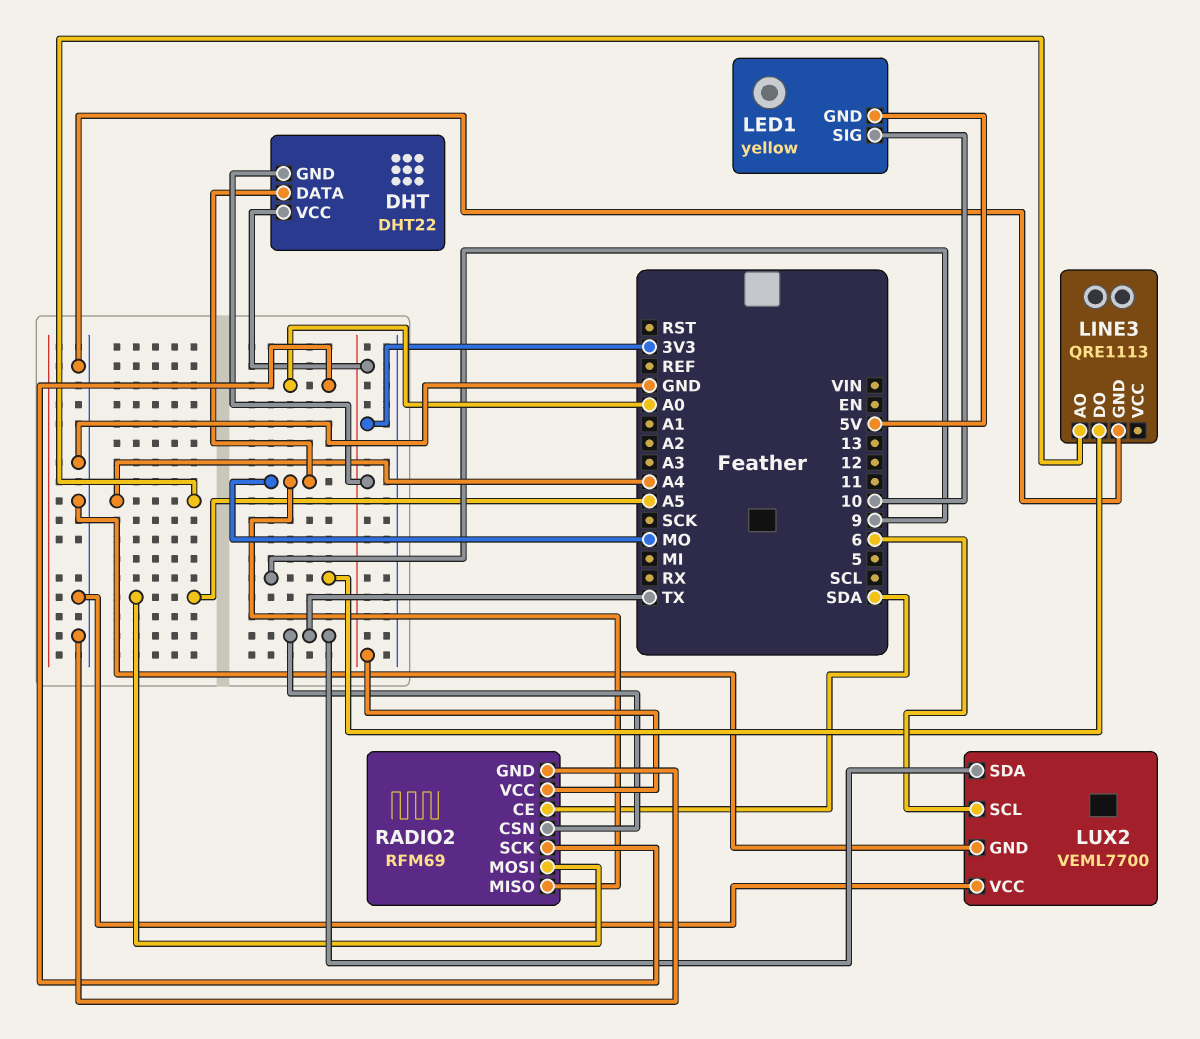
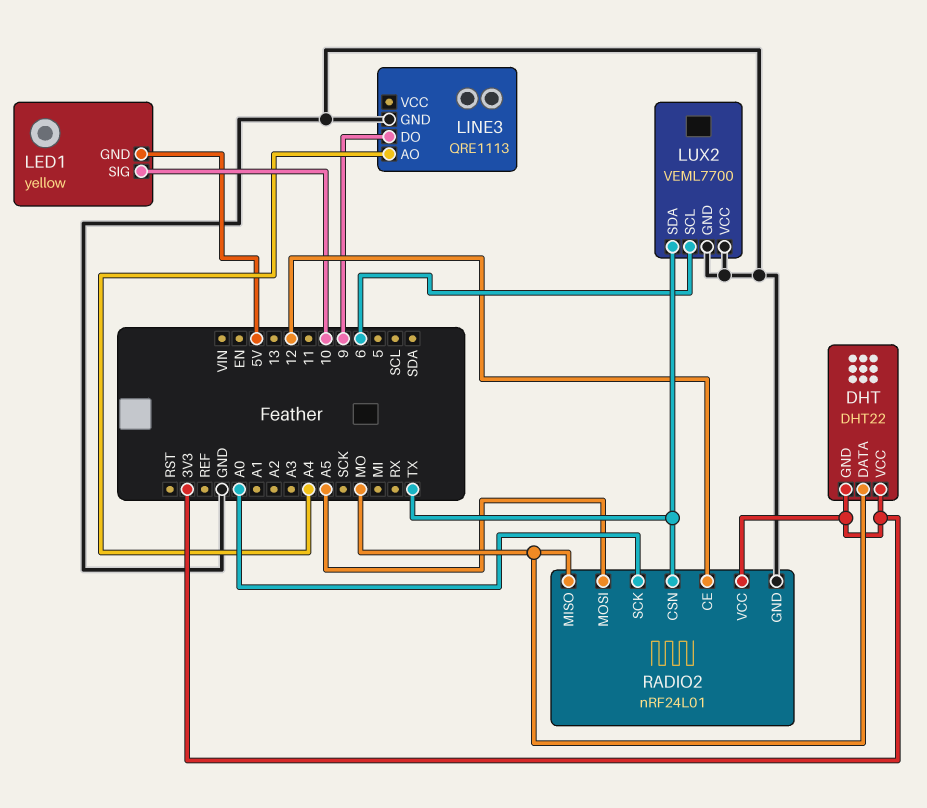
RADIO2: RFM69 -> nRF24L01
RADIO2 pin CE: SDA -> 12

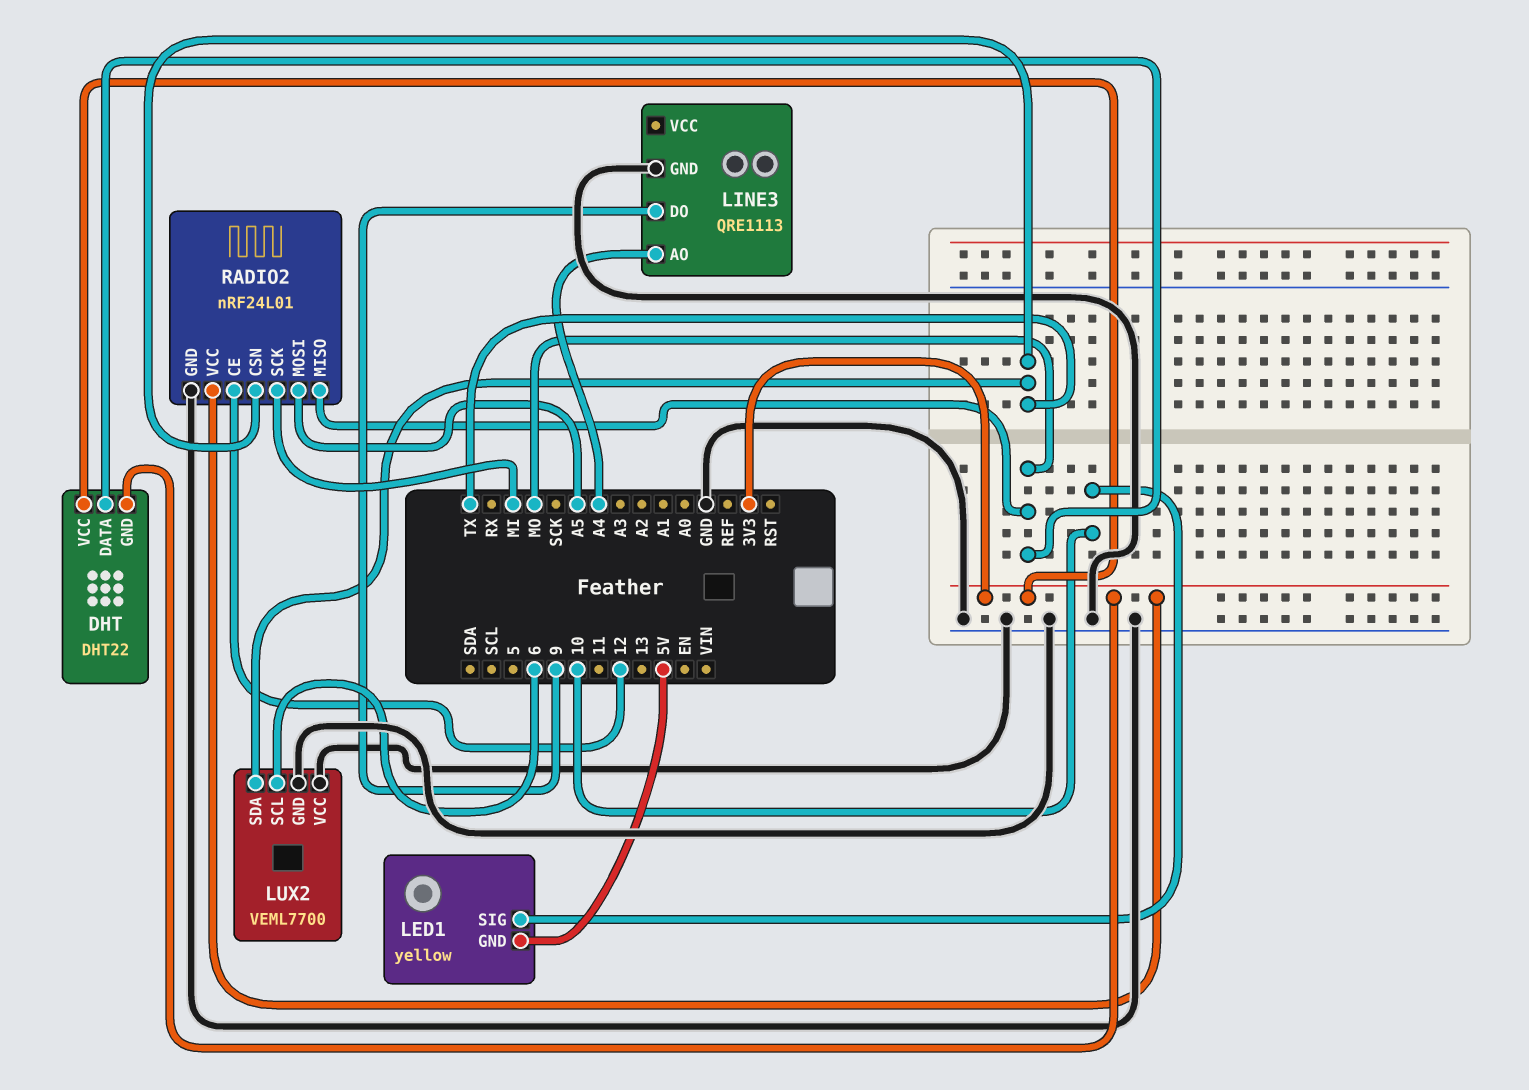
RADIO2 pin SCK: A0 -> MI

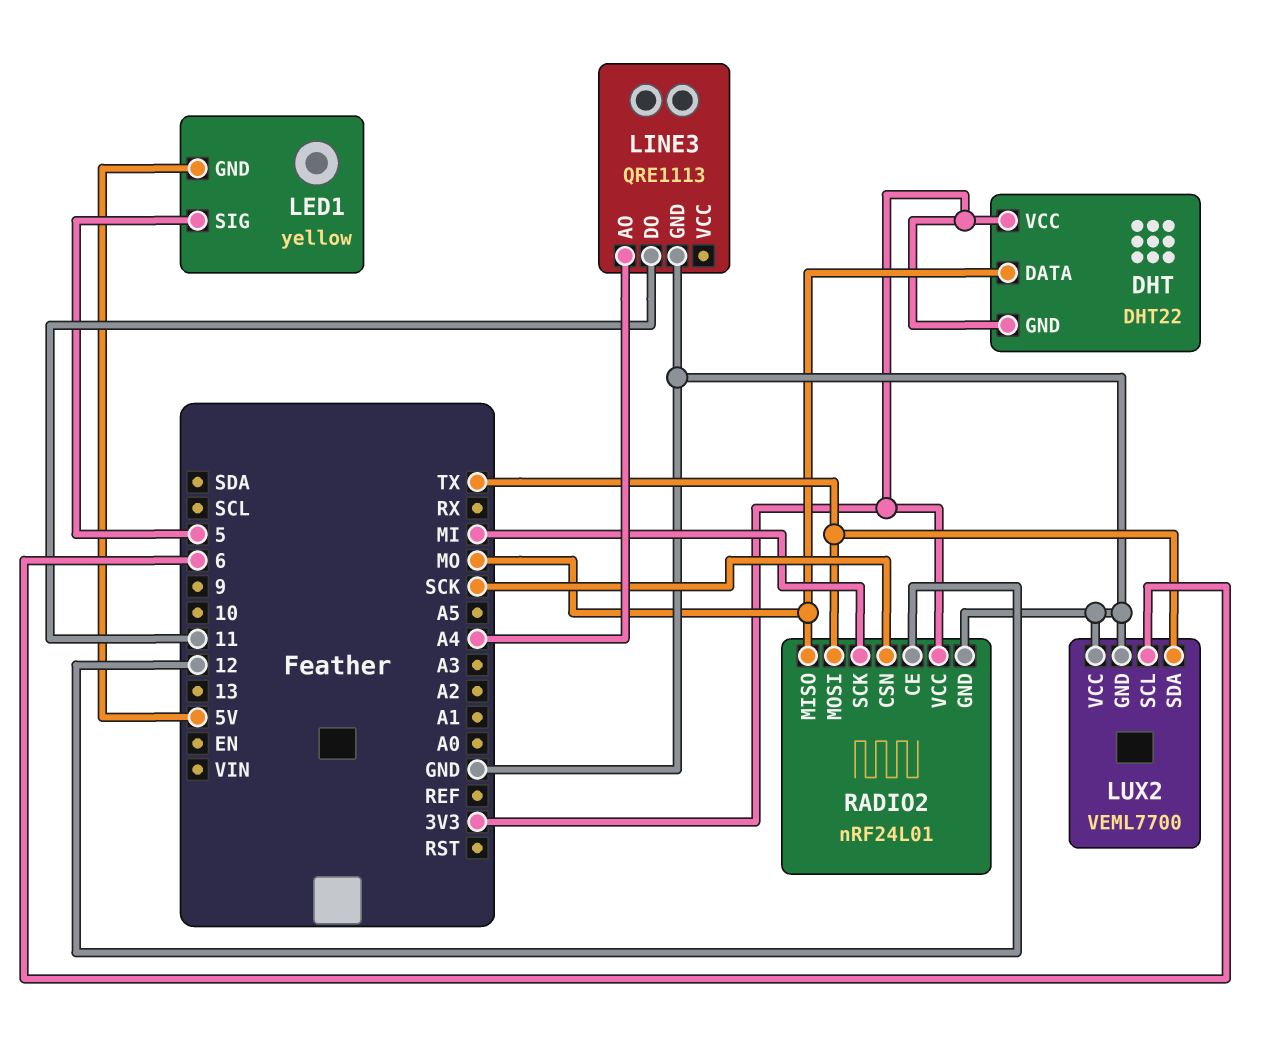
LED1 pin SIG: 10 -> 5
LINE3 pin DO: 9 -> 11
RADIO2 pin CSN: TX -> SCK
RADIO2 pin MOSI: A5 -> TX

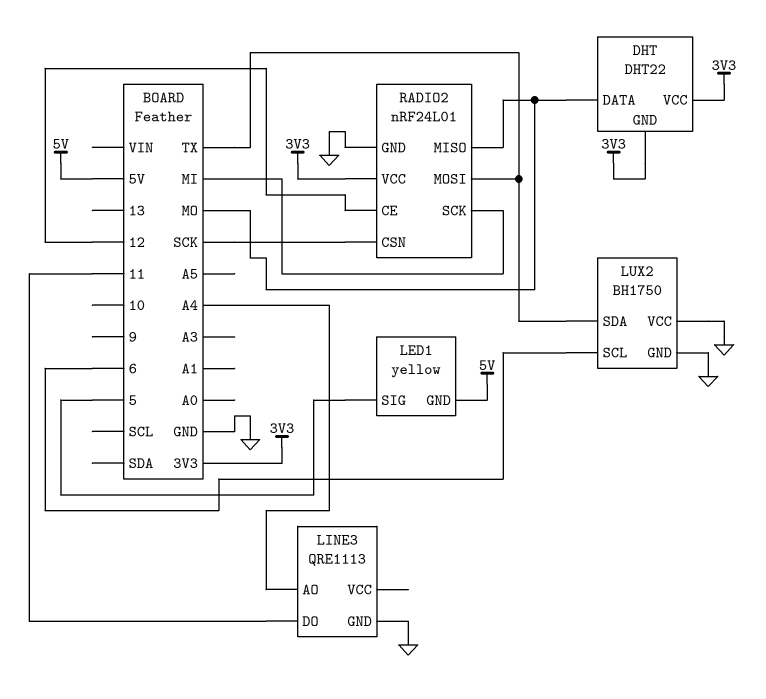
LUX2: VEML7700 -> BH1750

